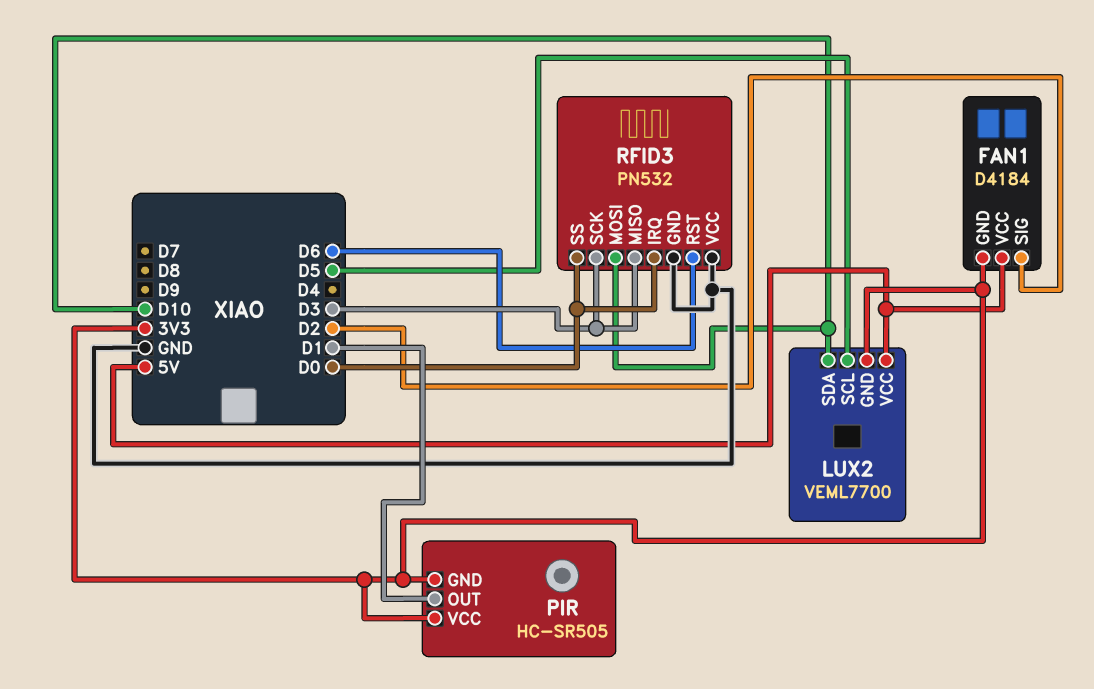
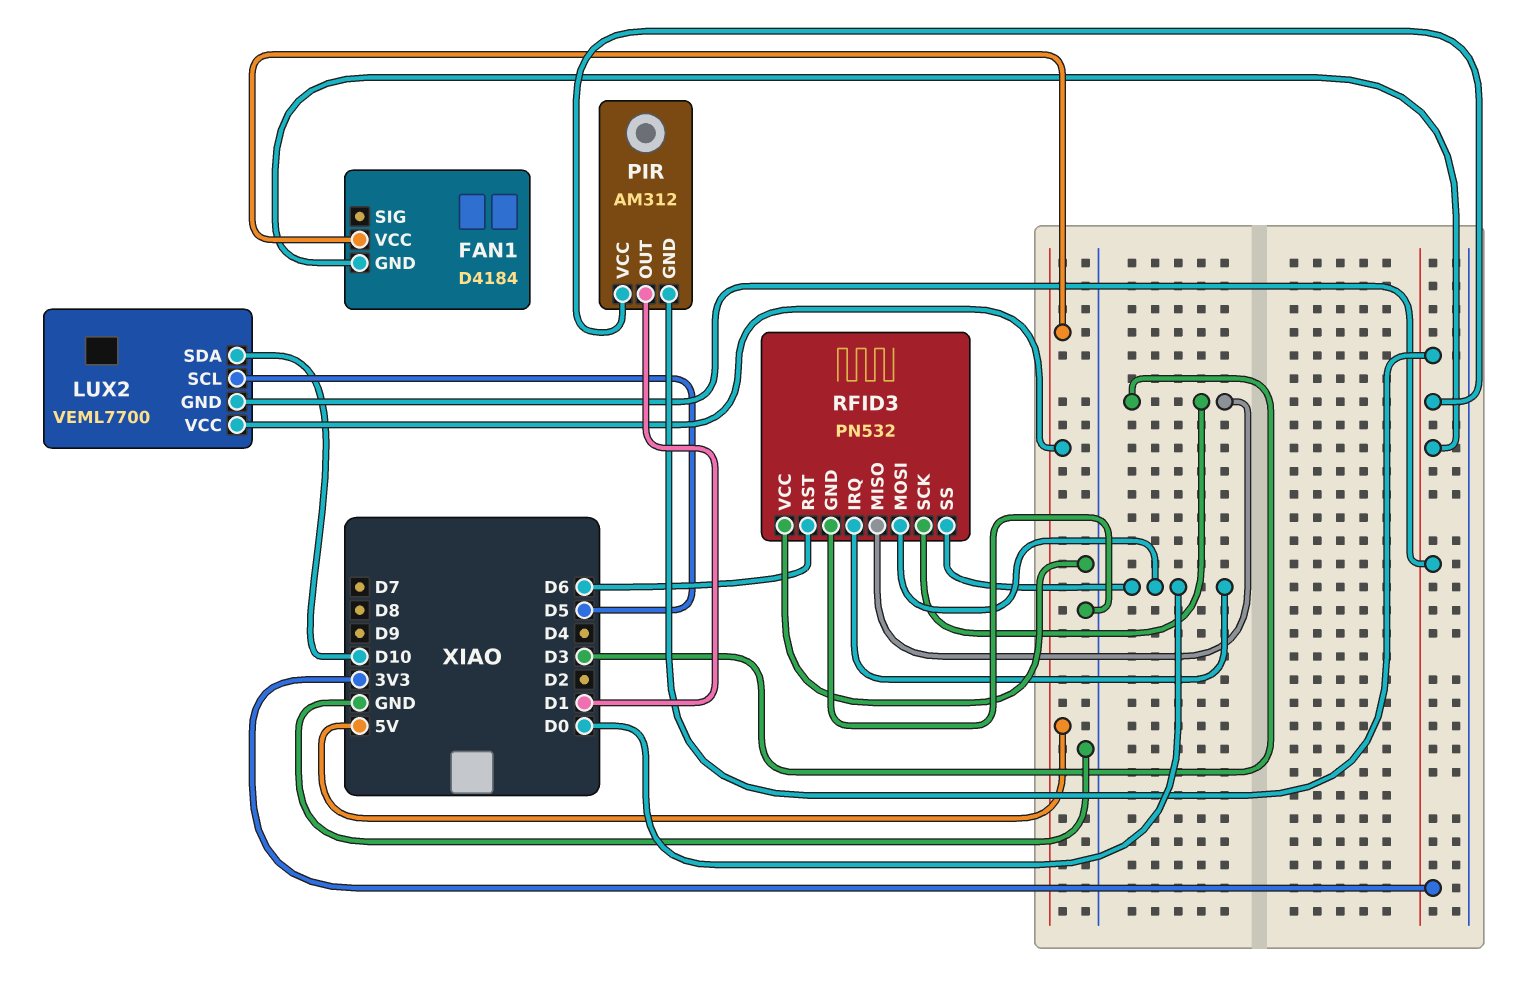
FAN1 pin SIG: D2 -> none
PIR: HC-SR505 -> AM312
RFID3 pin MOSI: D10 -> D0

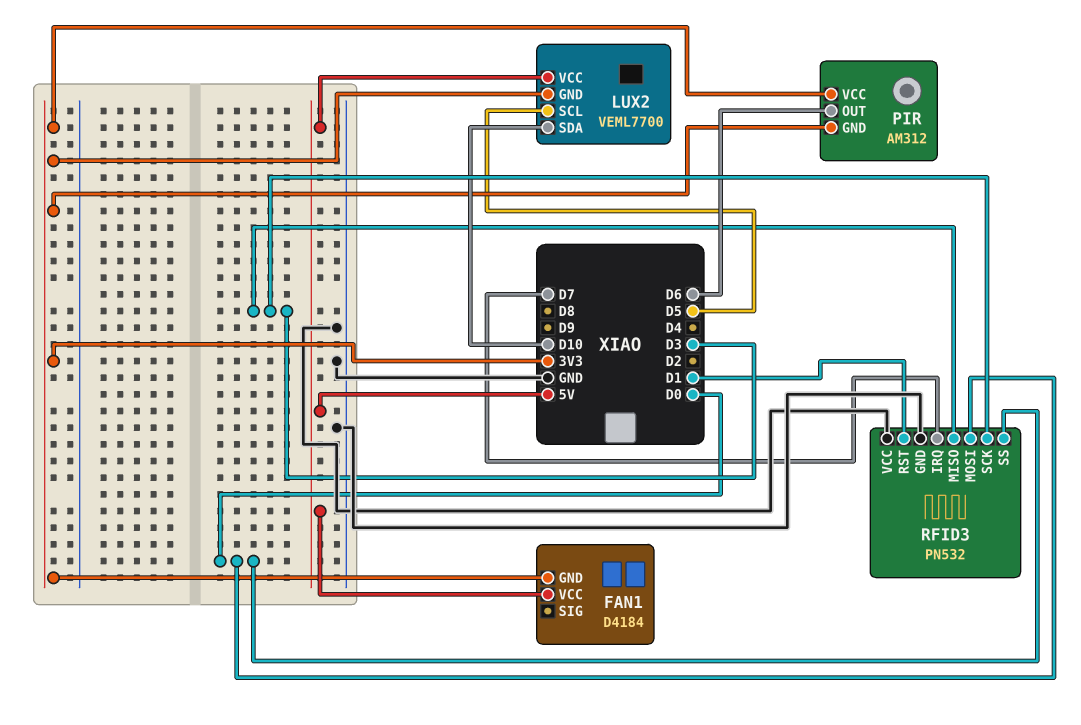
PIR pin OUT: D1 -> D6
RFID3 pin IRQ: D0 -> D7
RFID3 pin RST: D6 -> D1

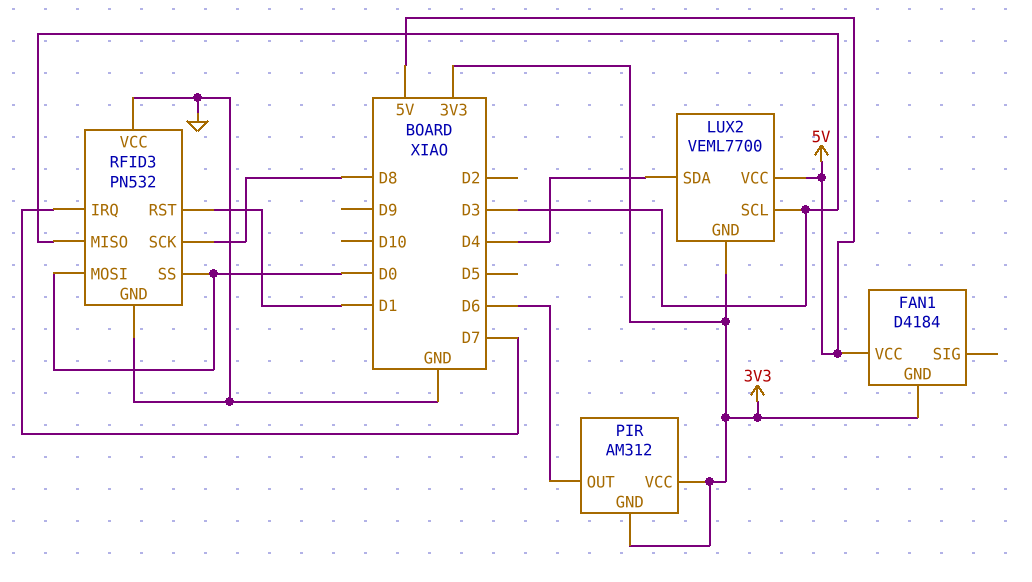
LUX2 pin SCL: D5 -> D3
LUX2 pin SDA: D10 -> D4
RFID3 pin SCK: D3 -> D8

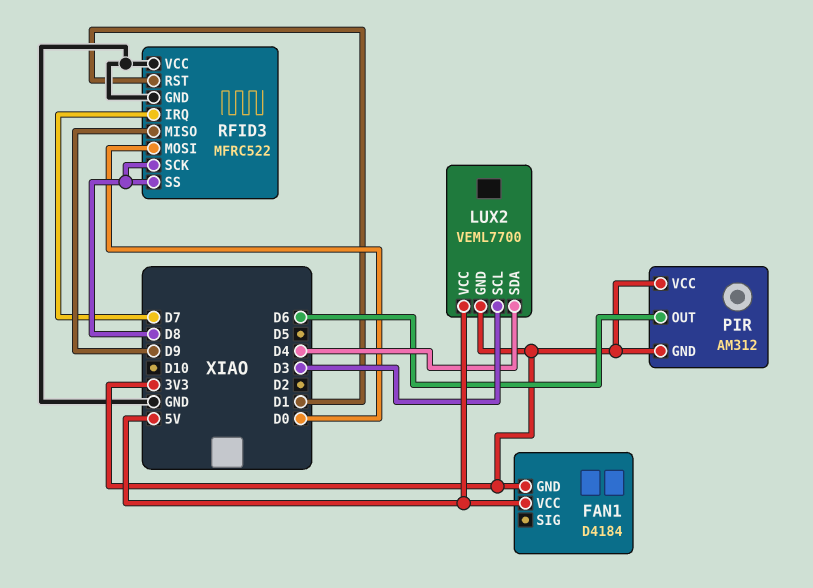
RFID3: PN532 -> MFRC522
RFID3 pin MISO: D3 -> D9
RFID3 pin SS: D0 -> D8

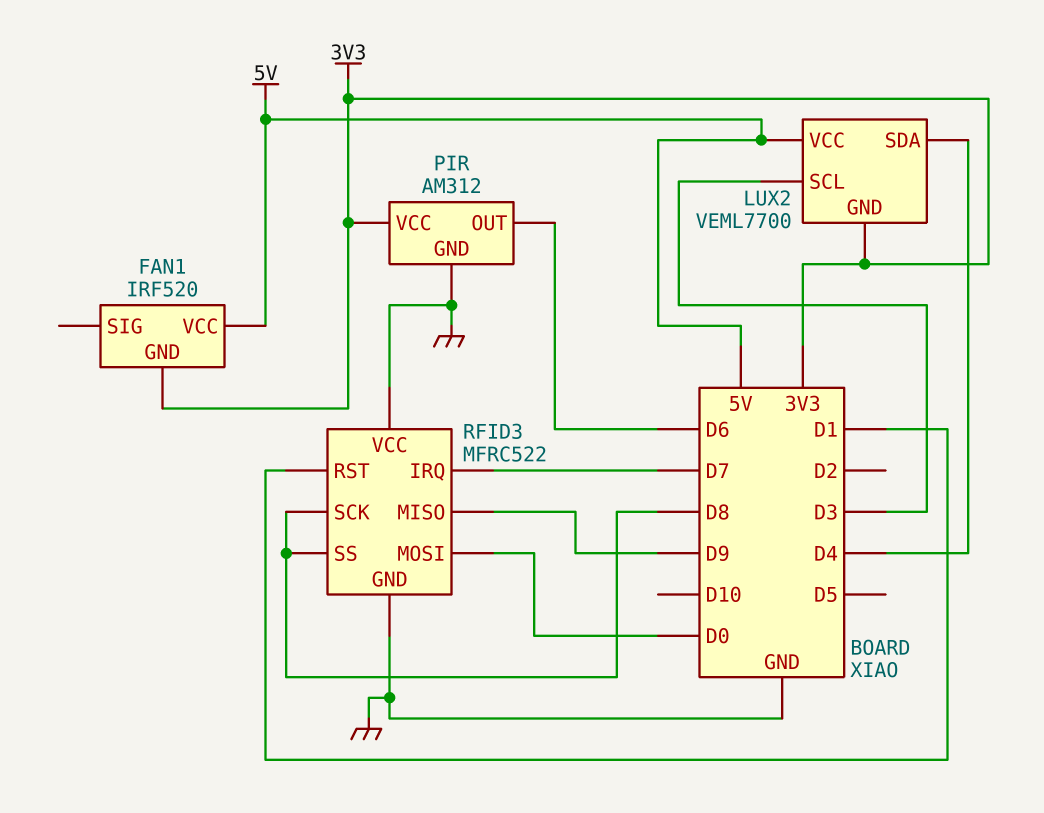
FAN1: D4184 -> IRF520
PIR pin GND: 3V3 -> GND

